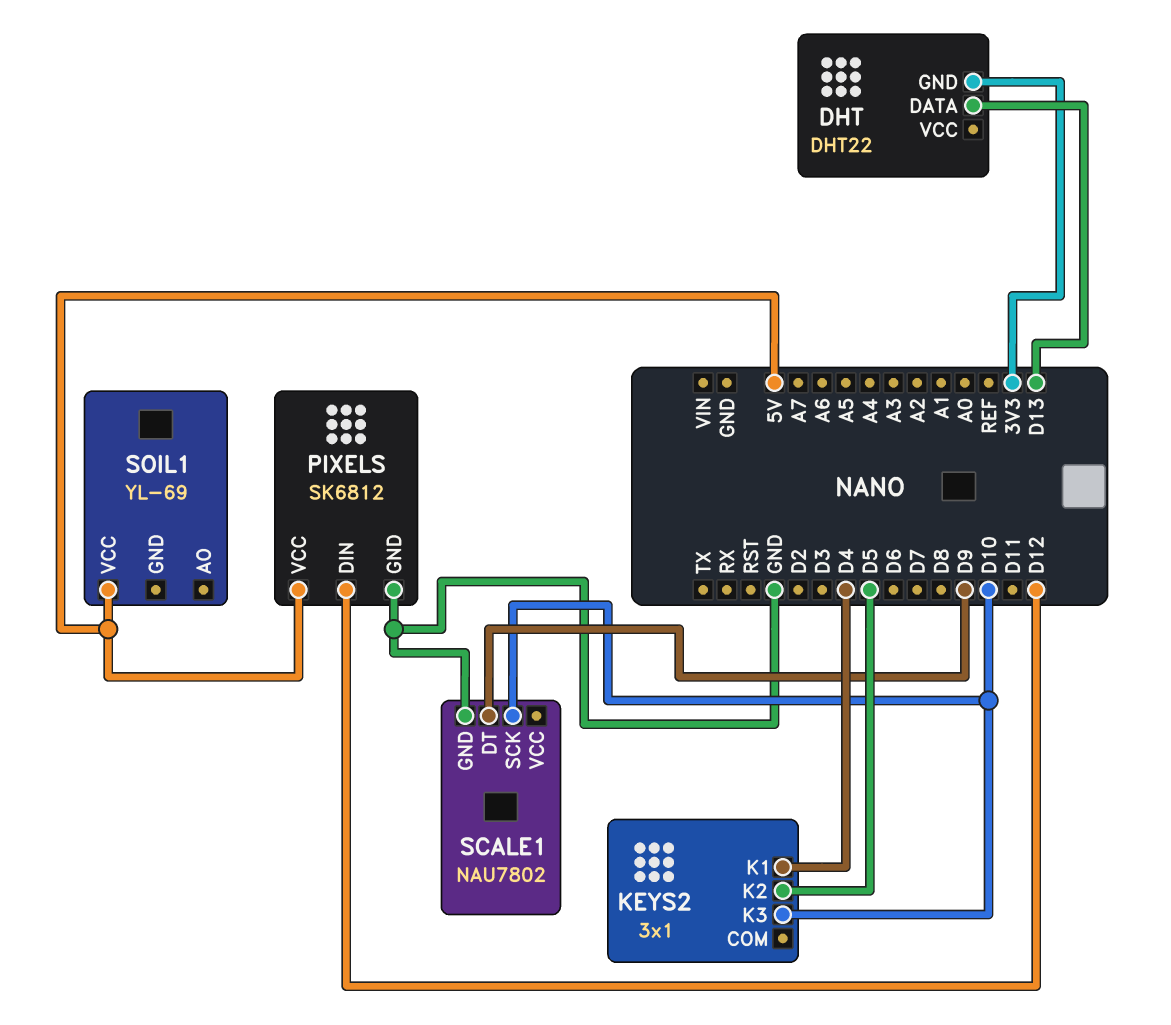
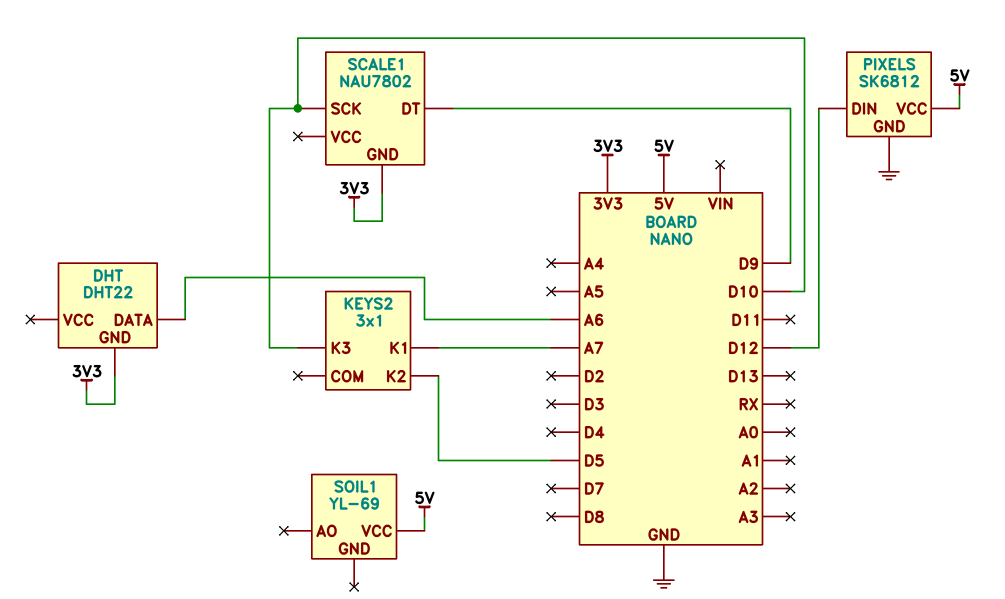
DHT pin DATA: D13 -> A6
KEYS2 pin K1: D4 -> A7
SCALE1 pin GND: GND -> 3V3

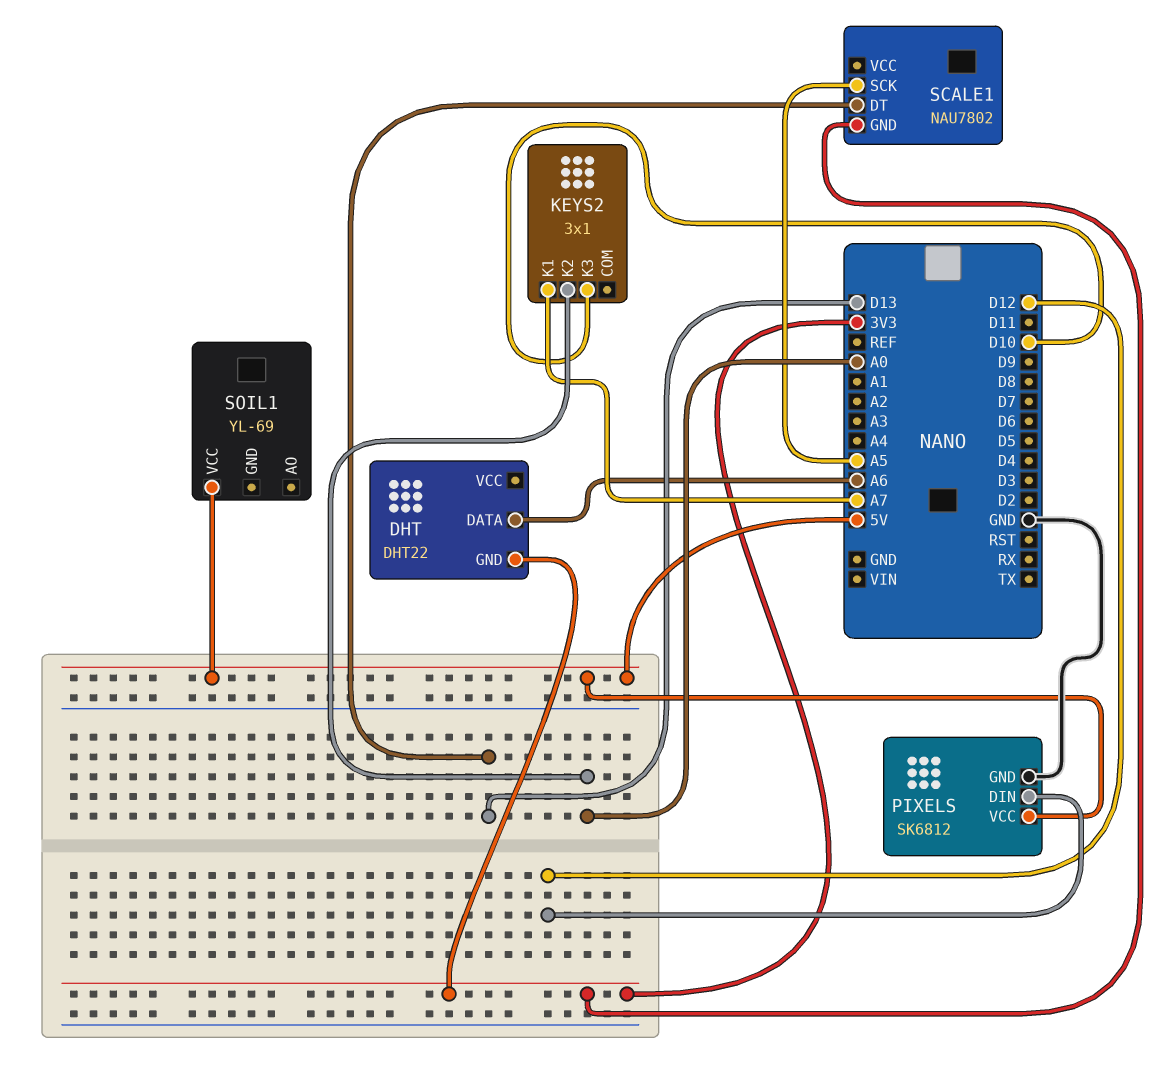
KEYS2 pin K2: D5 -> A0
SCALE1 pin DT: D9 -> D13
SCALE1 pin SCK: D10 -> A5

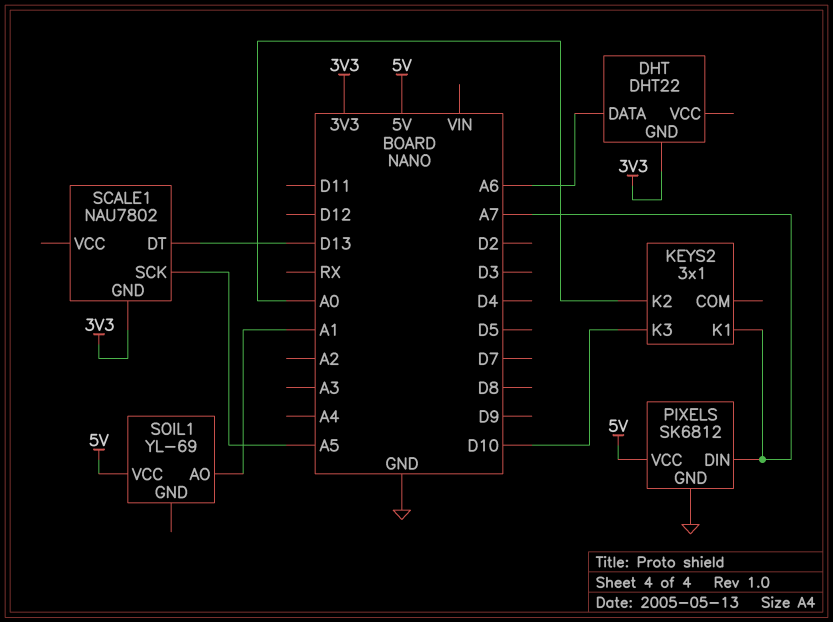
PIXELS pin DIN: D12 -> A7
SOIL1 pin AO: none -> A1

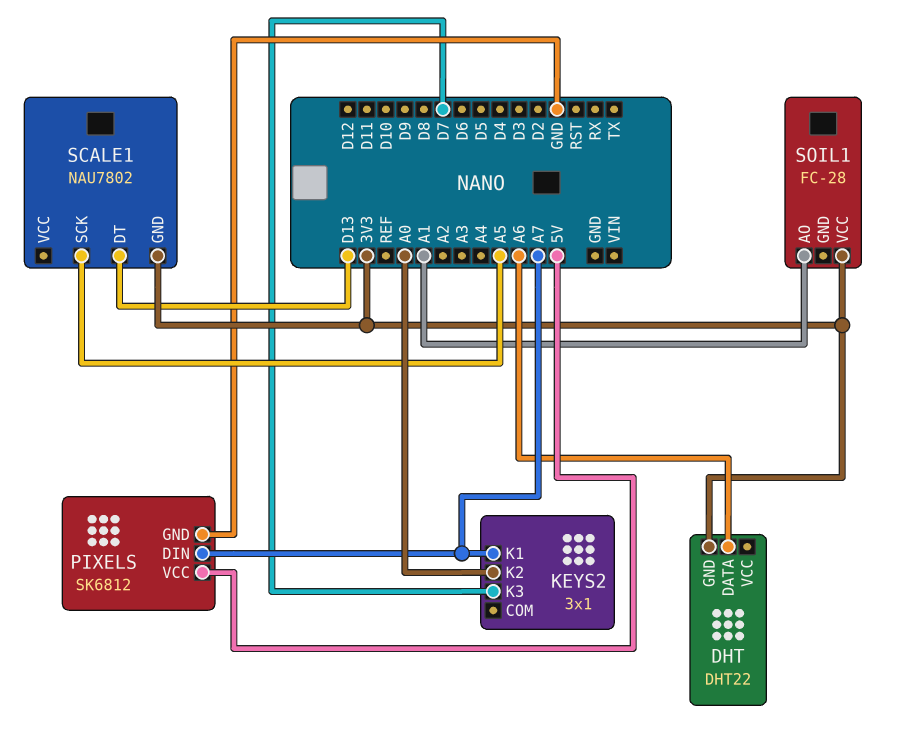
KEYS2 pin K3: D10 -> D7
SOIL1: YL-69 -> FC-28
SOIL1 pin VCC: 5V -> 3V3

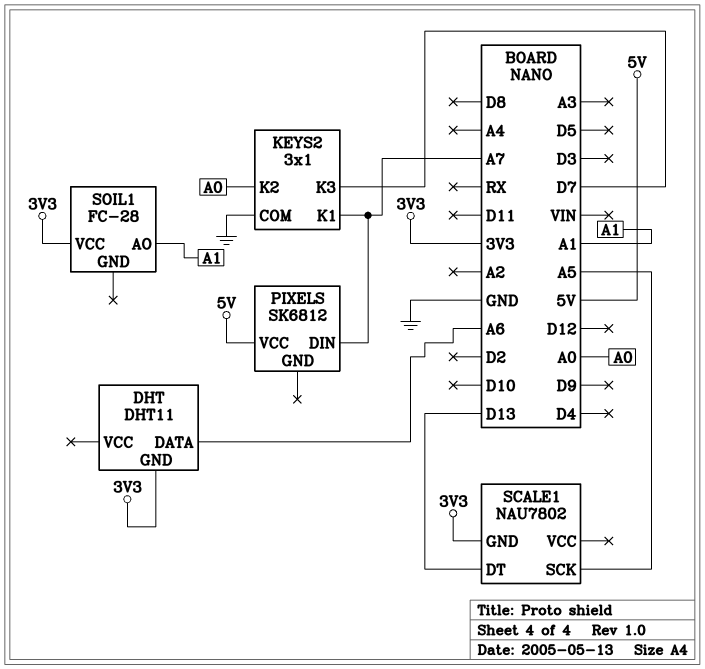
DHT: DHT22 -> DHT11
KEYS2 pin COM: none -> GND
PIXELS pin GND: GND -> none

